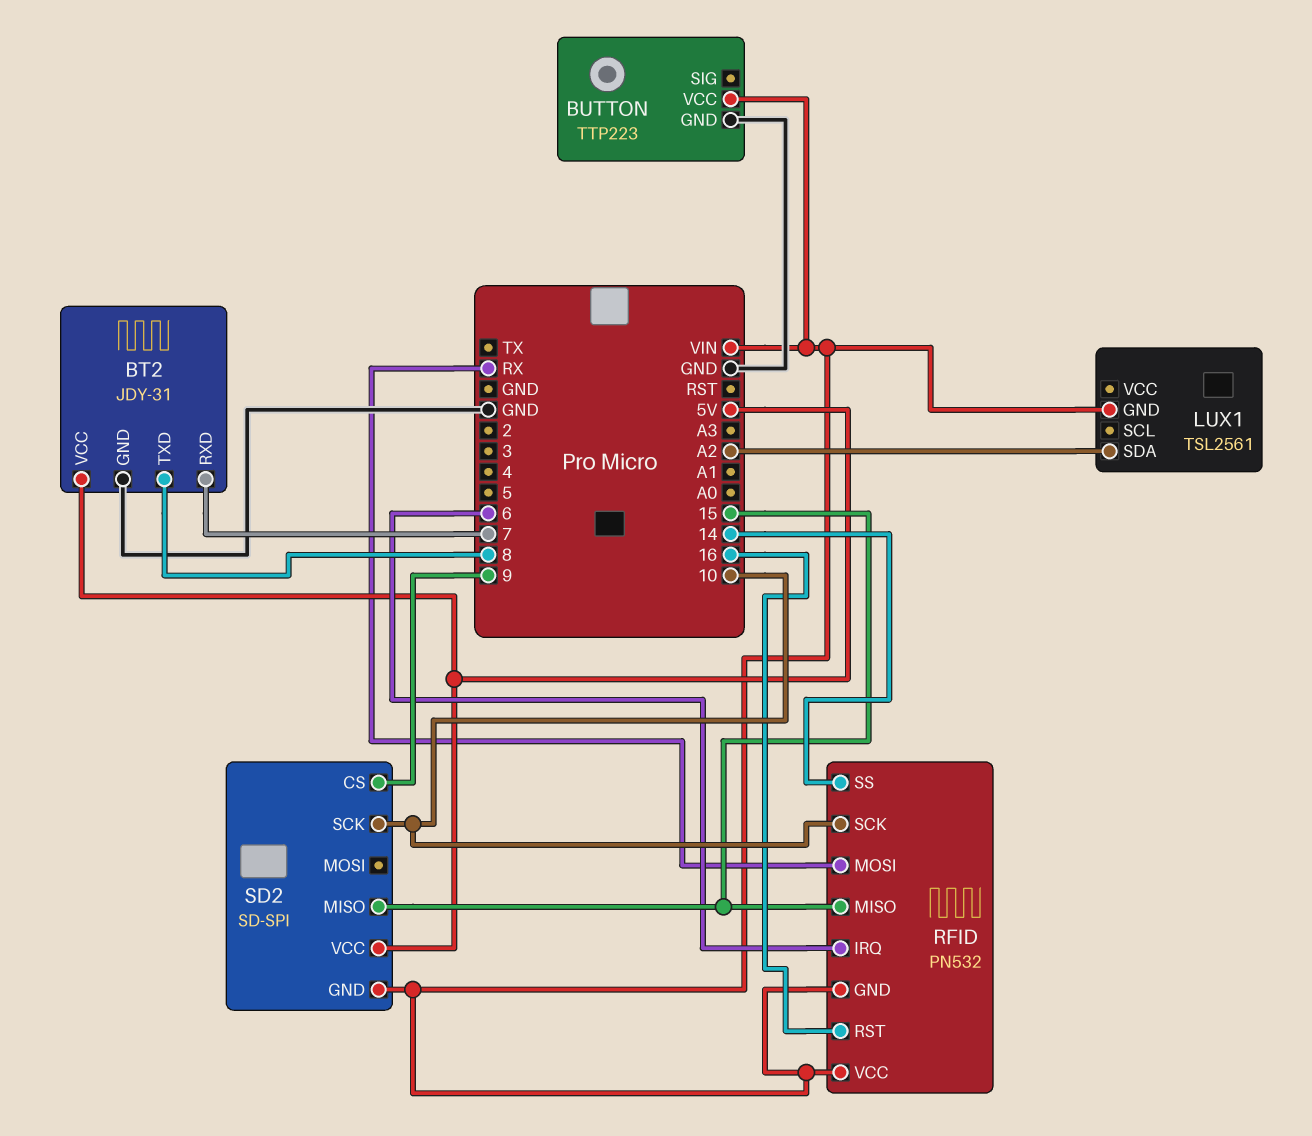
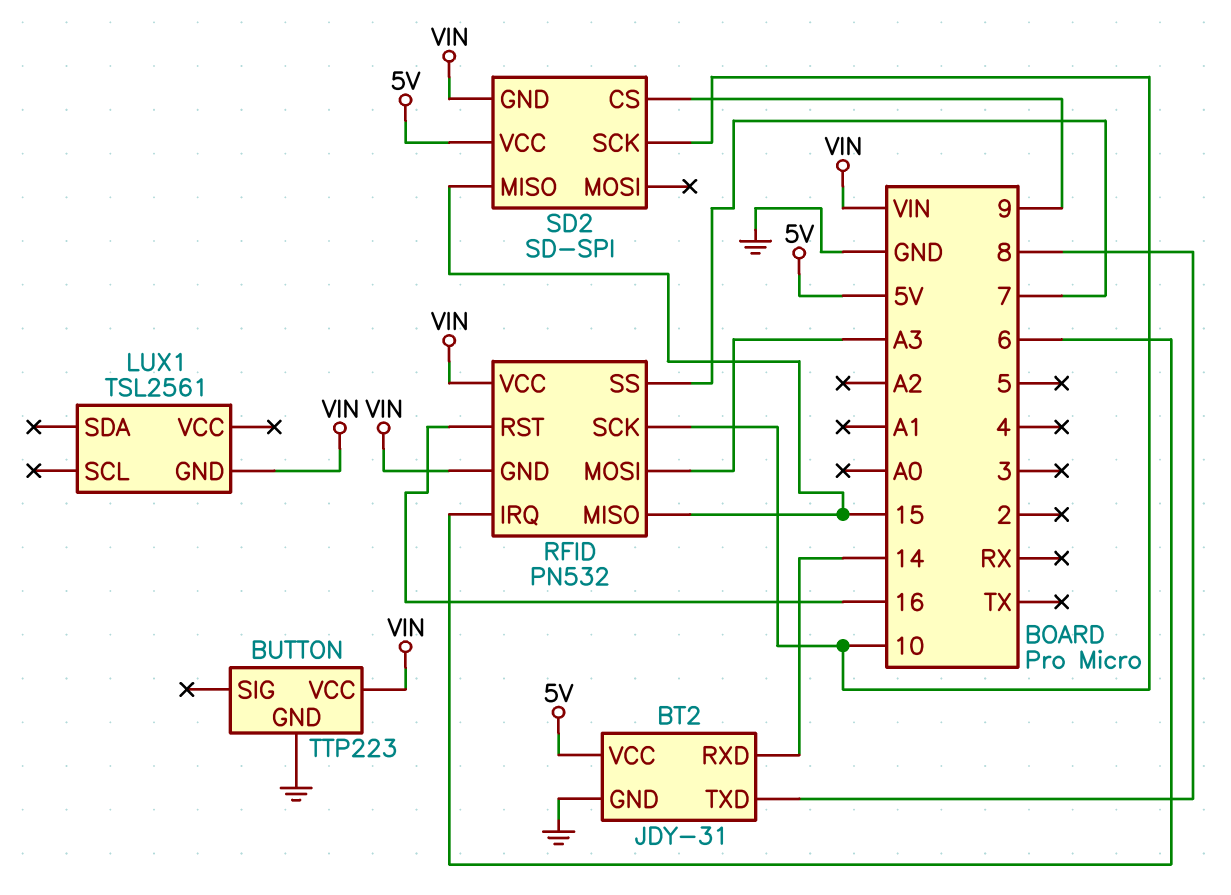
BT2 pin RXD: 7 -> 14
LUX1 pin SDA: A2 -> none
RFID pin MOSI: RX -> A3
RFID pin SS: 14 -> 7

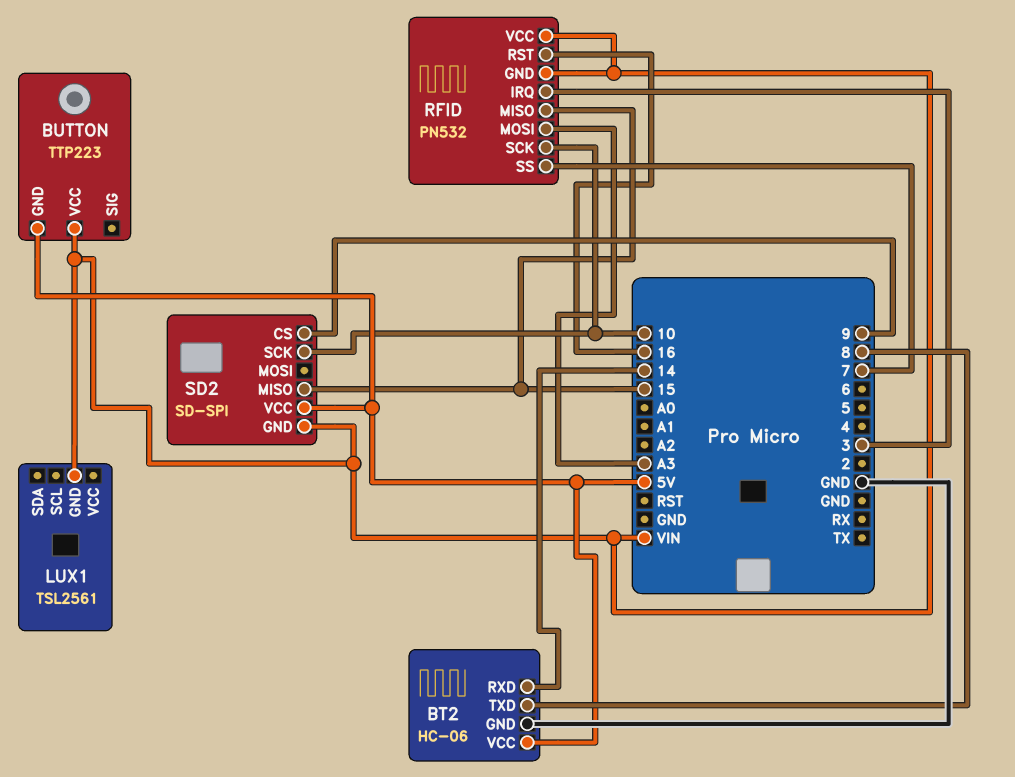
BT2: JDY-31 -> HC-06
BUTTON pin GND: GND -> 5V
RFID pin IRQ: 6 -> 3

